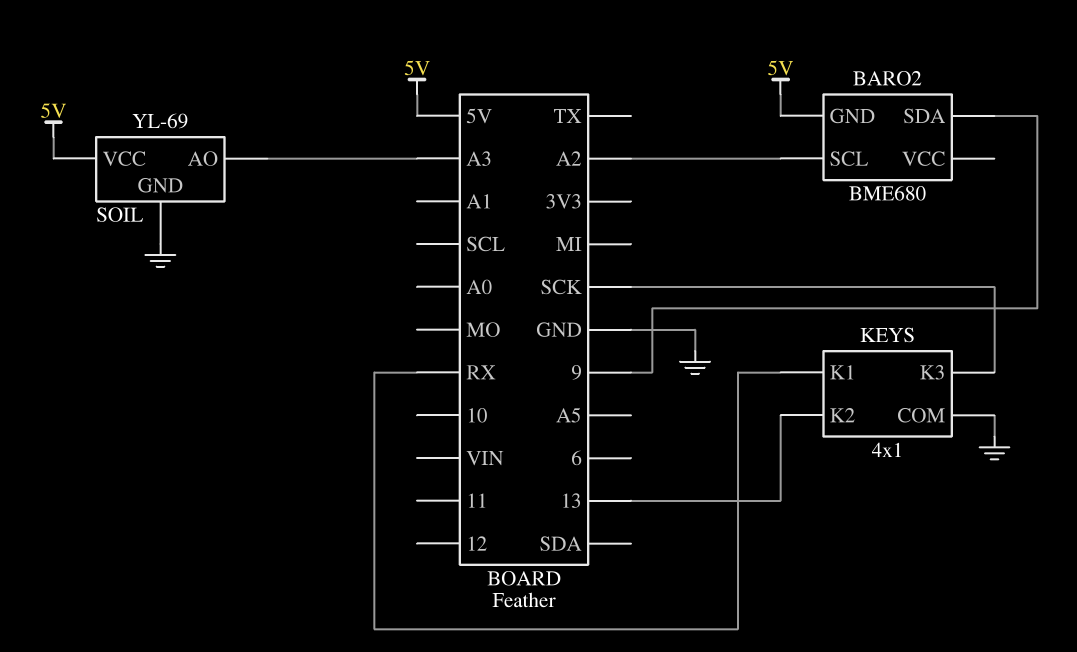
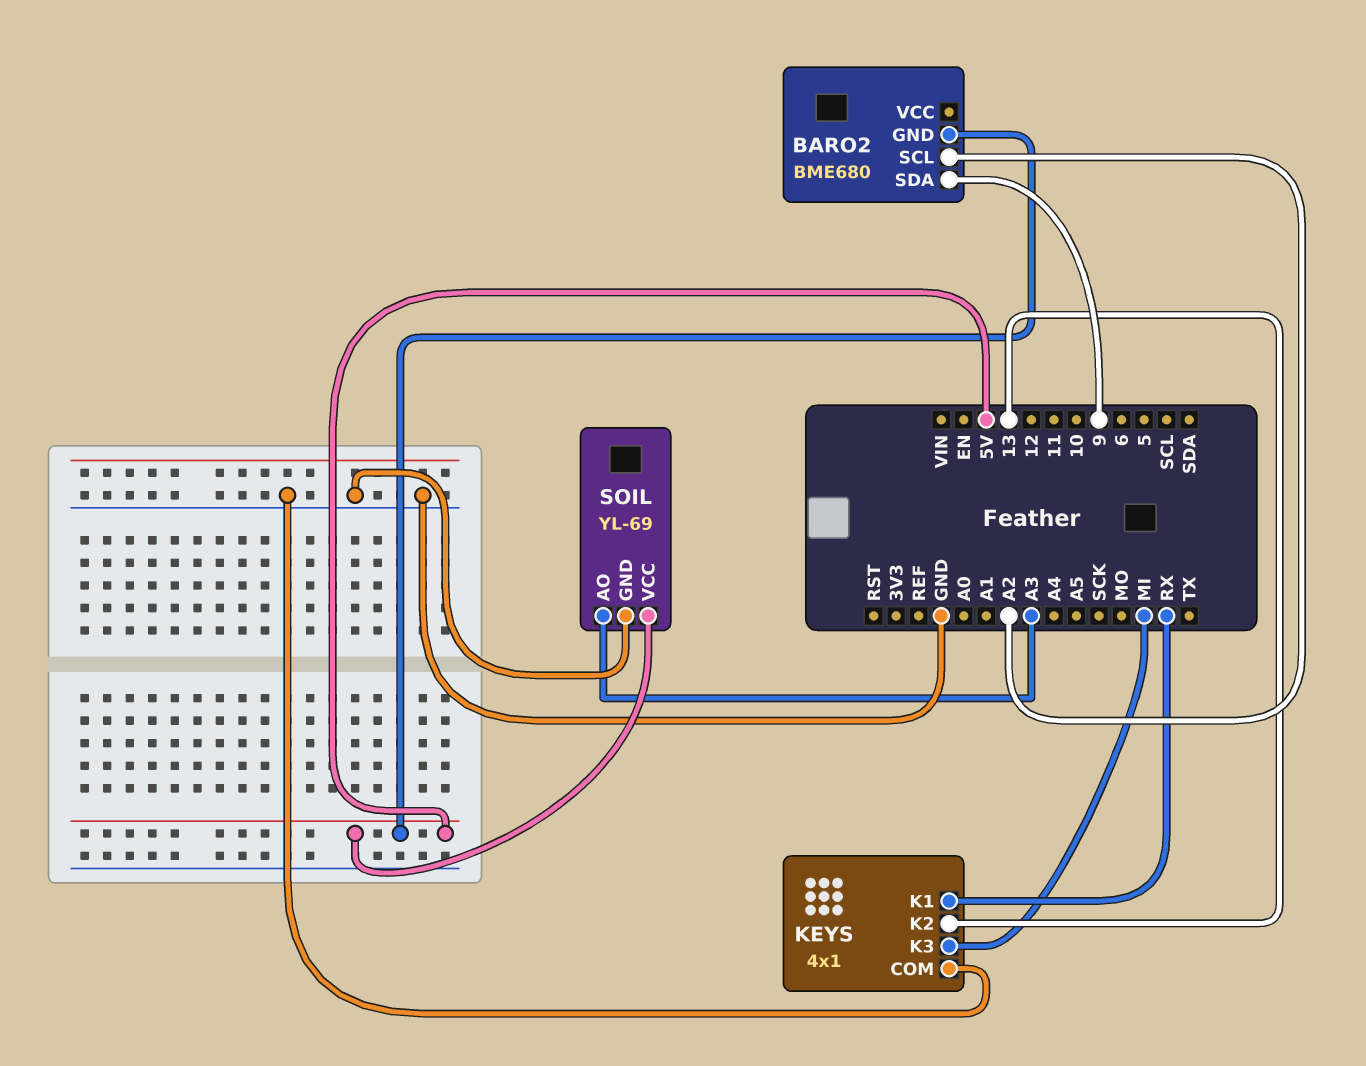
KEYS pin K3: SCK -> MI

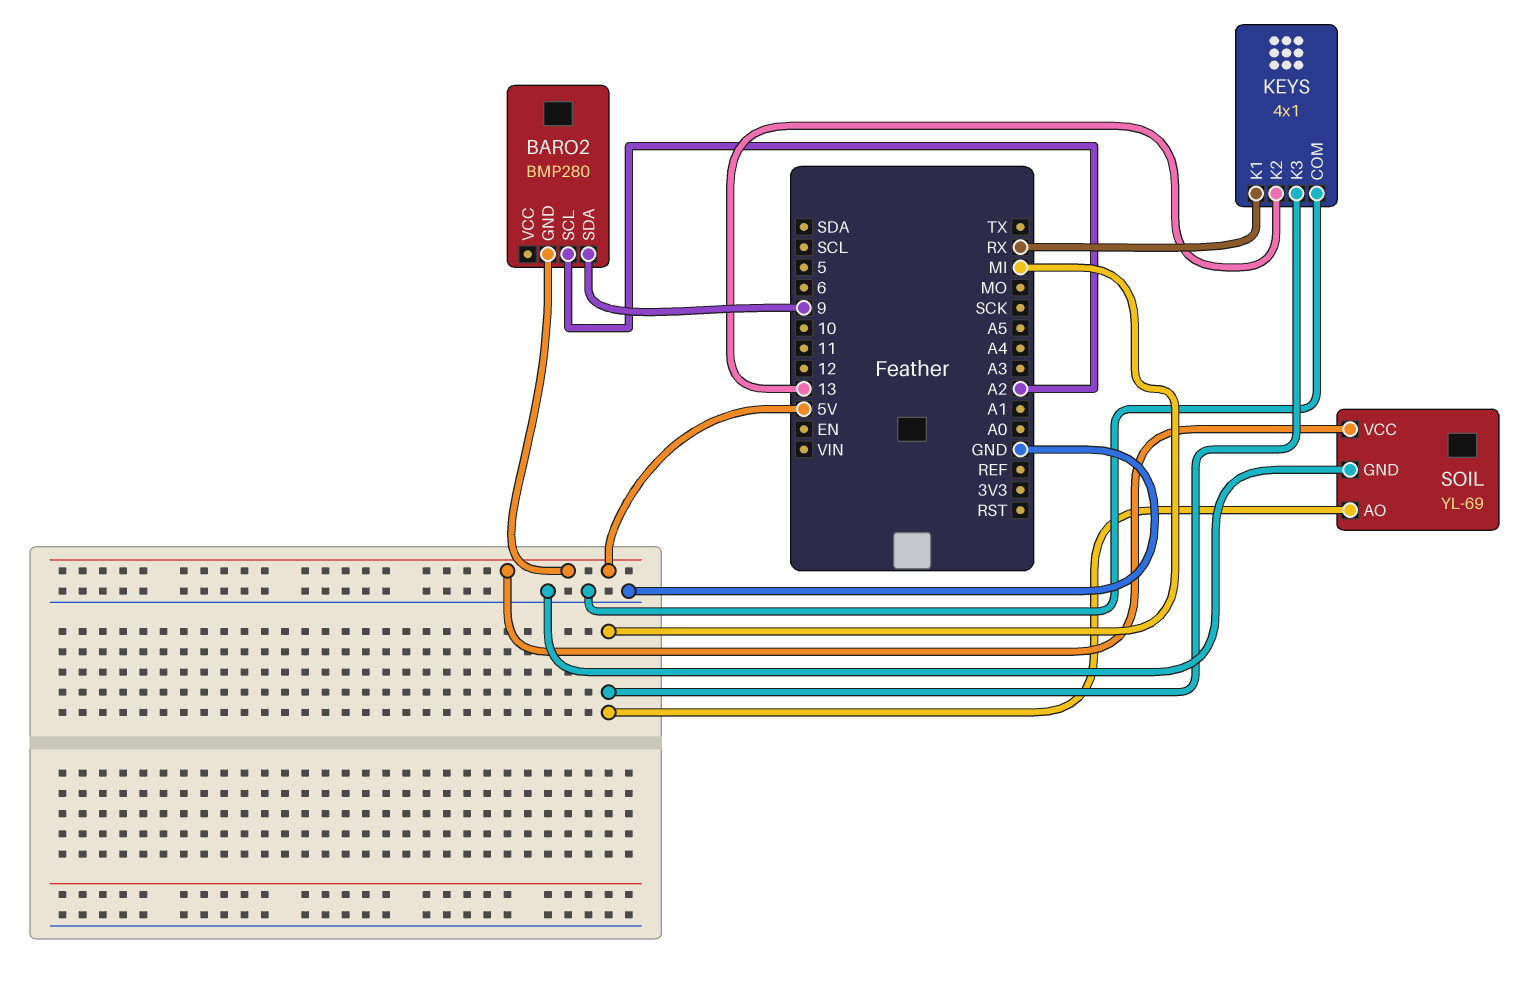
BARO2: BME680 -> BMP280
SOIL pin AO: A3 -> MI

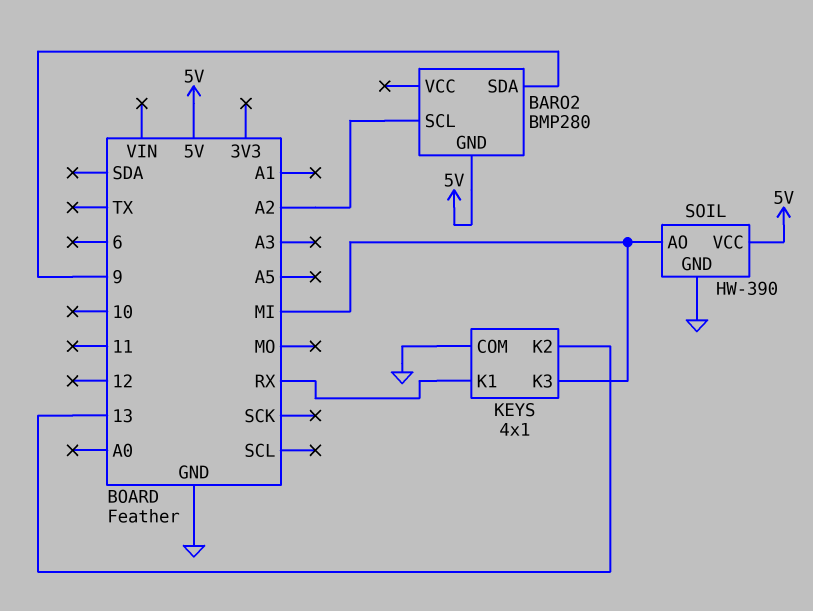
SOIL: YL-69 -> HW-390

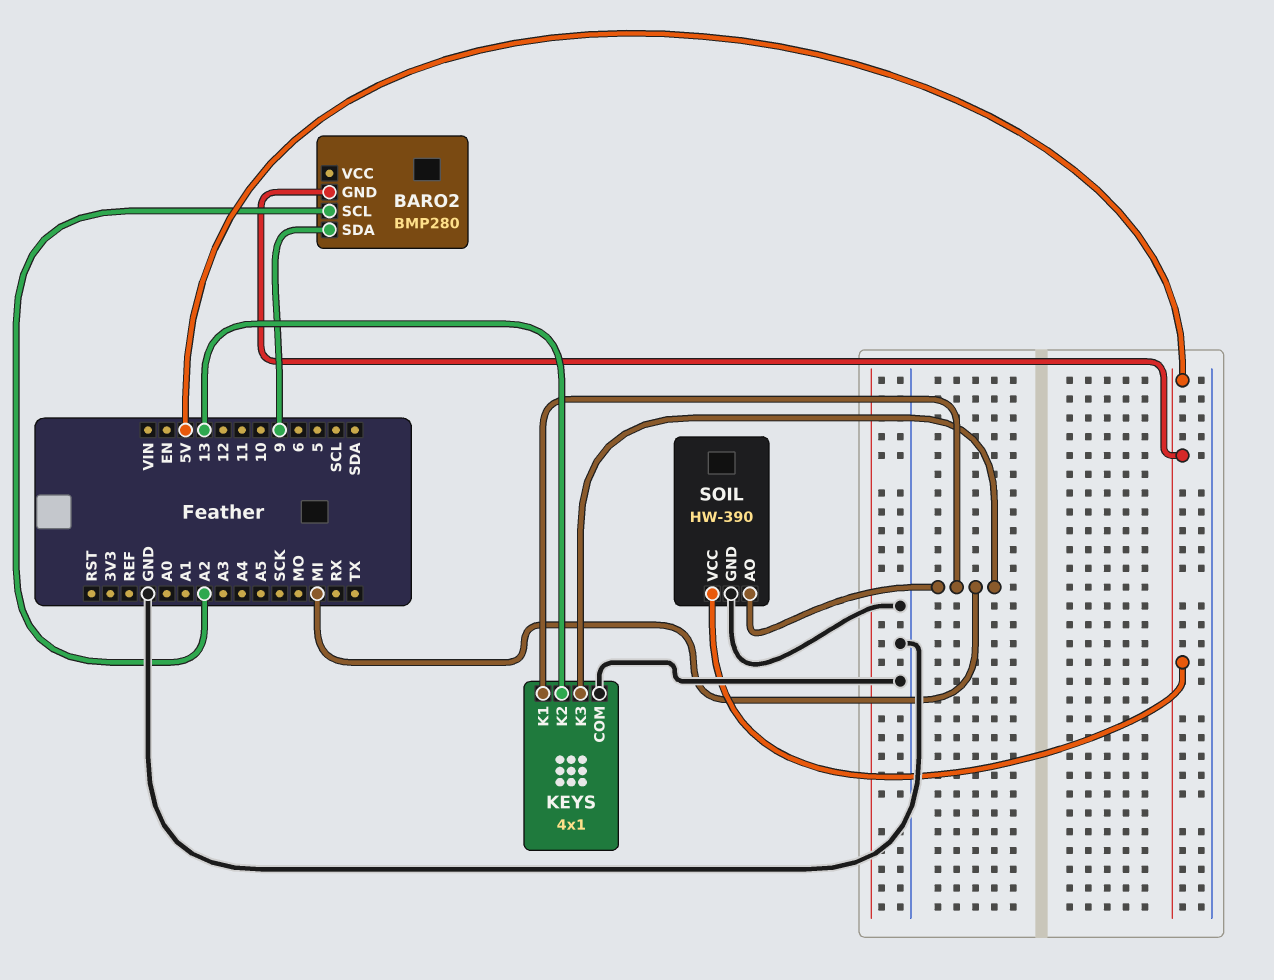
KEYS pin K1: RX -> MI

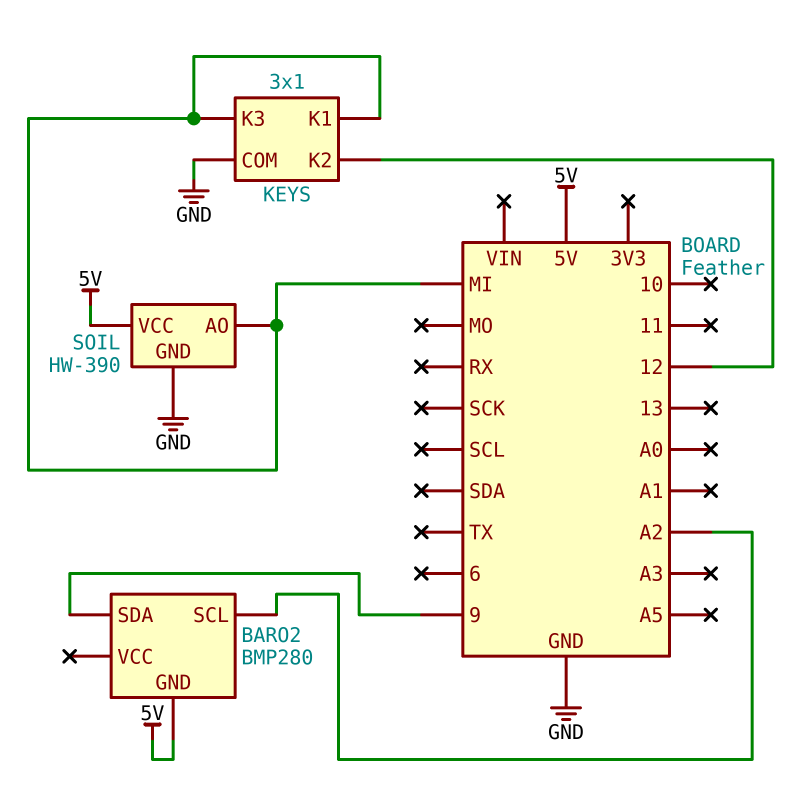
KEYS: 4x1 -> 3x1
KEYS pin K2: 13 -> 12

